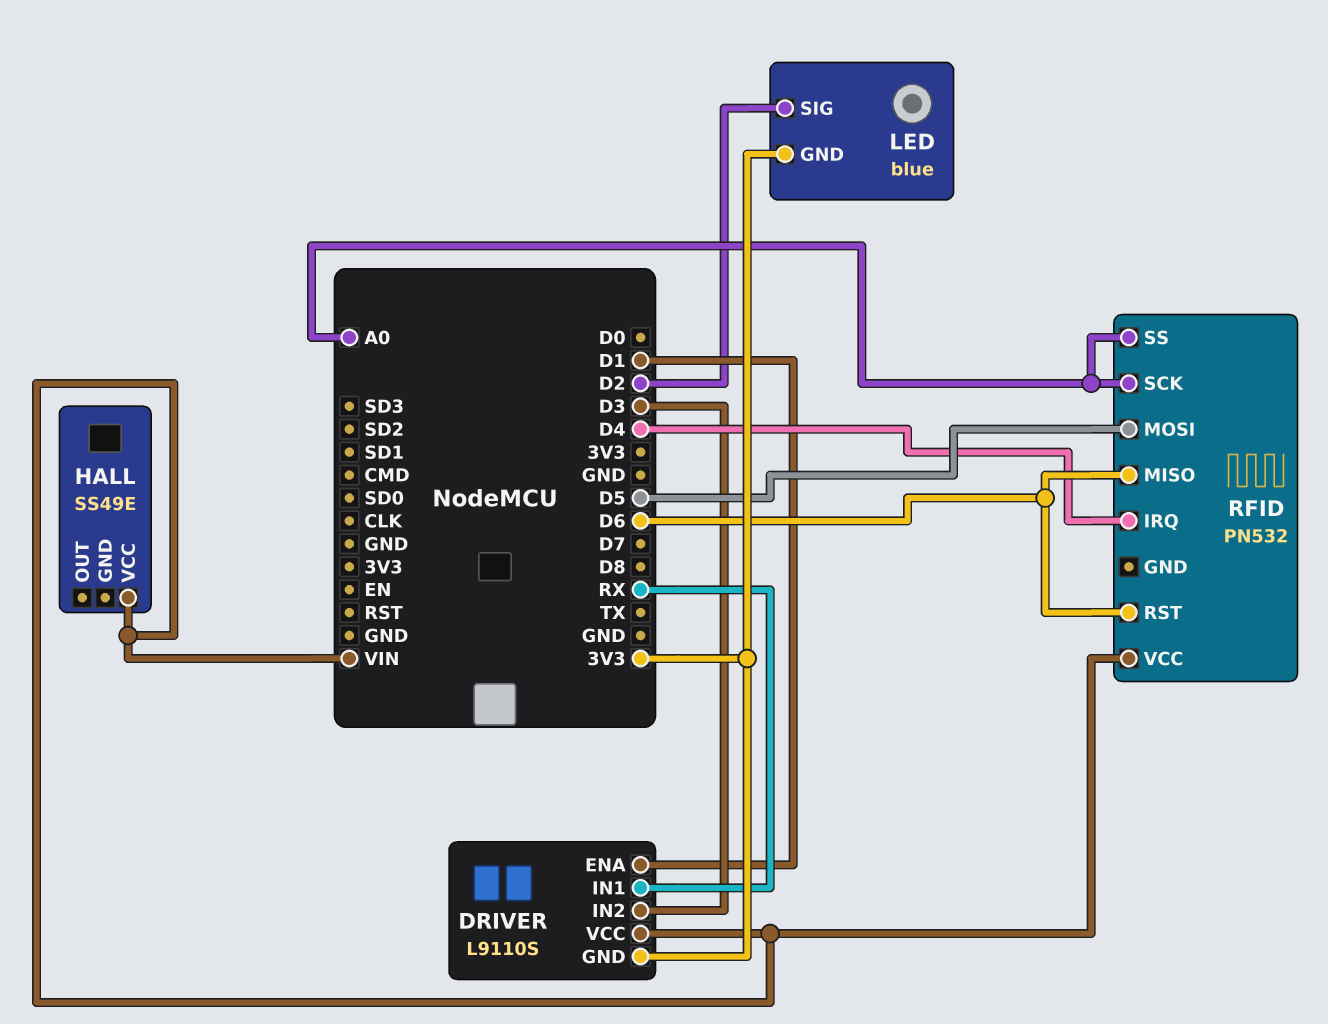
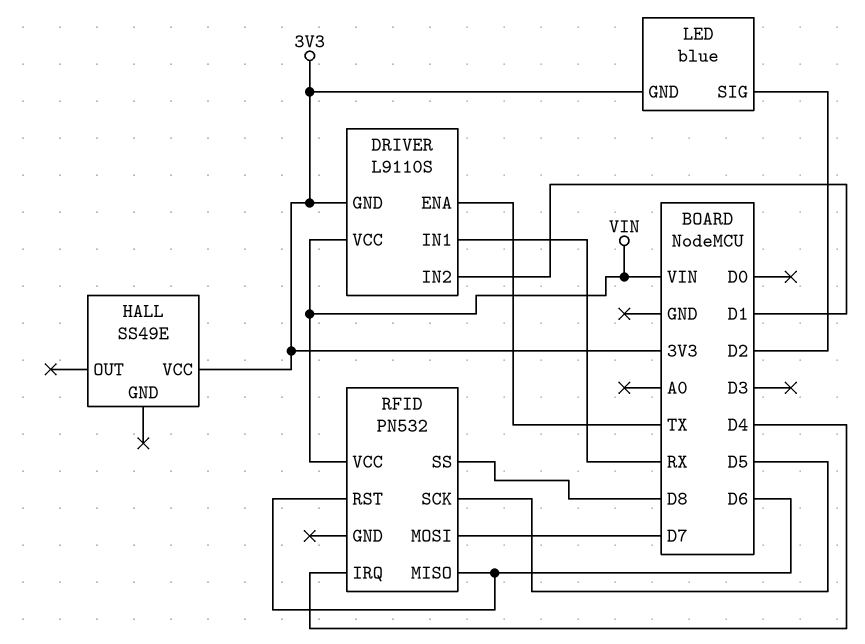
DRIVER pin ENA: D1 -> TX
DRIVER pin IN2: D3 -> D1
HALL pin VCC: VIN -> 3V3
RFID pin MOSI: D5 -> D7
RFID pin SCK: A0 -> D5
RFID pin SS: A0 -> D8

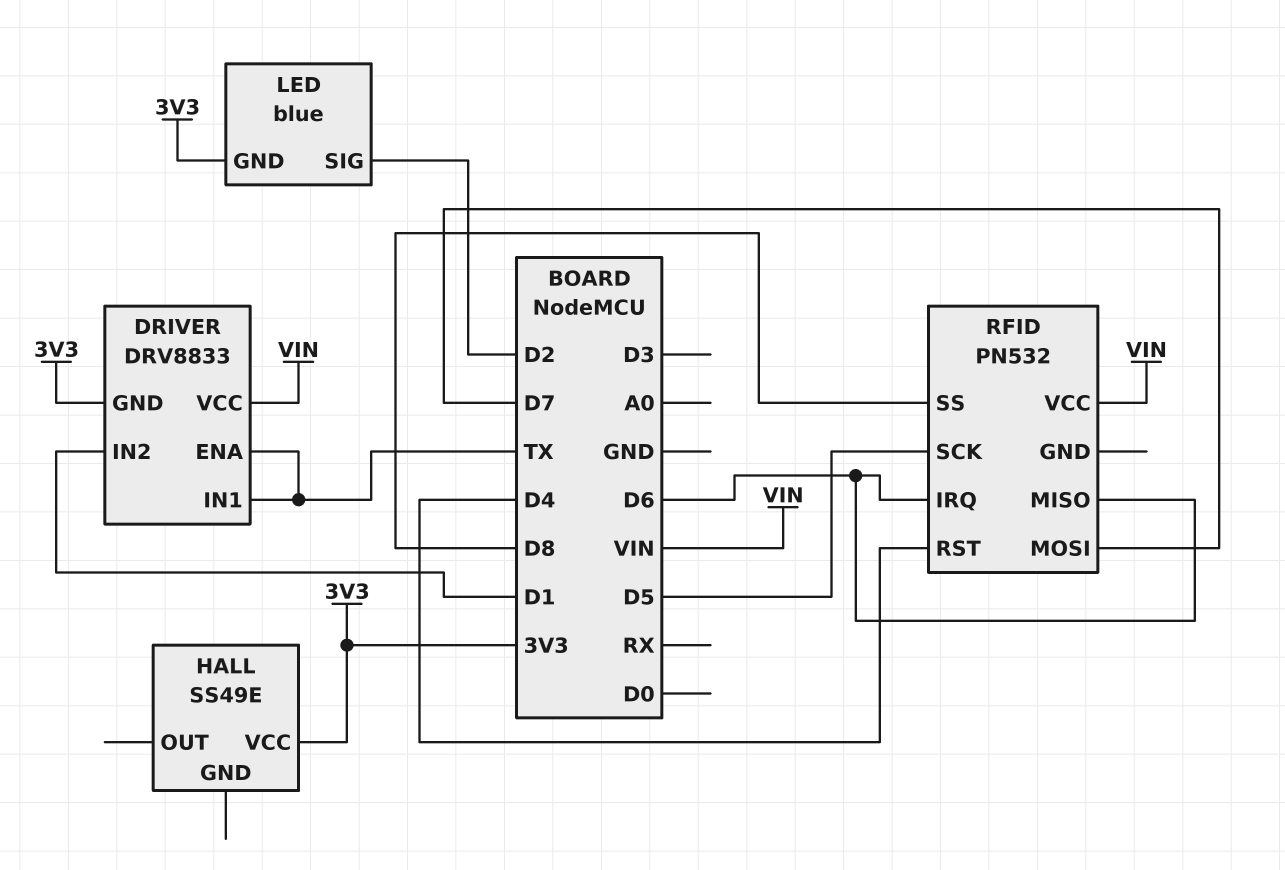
DRIVER: L9110S -> DRV8833
DRIVER pin IN1: RX -> TX
RFID pin IRQ: D4 -> D6
RFID pin RST: D6 -> D4

